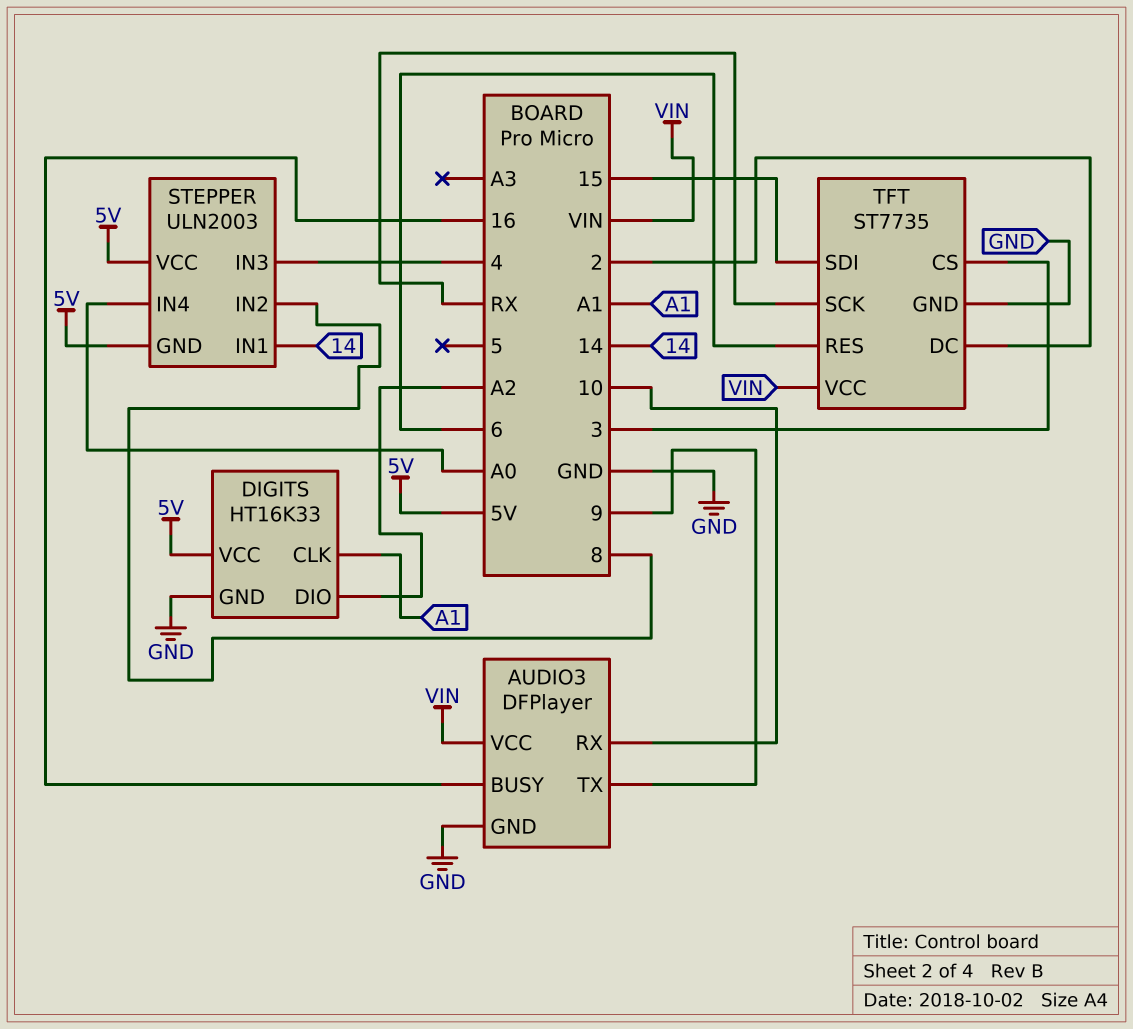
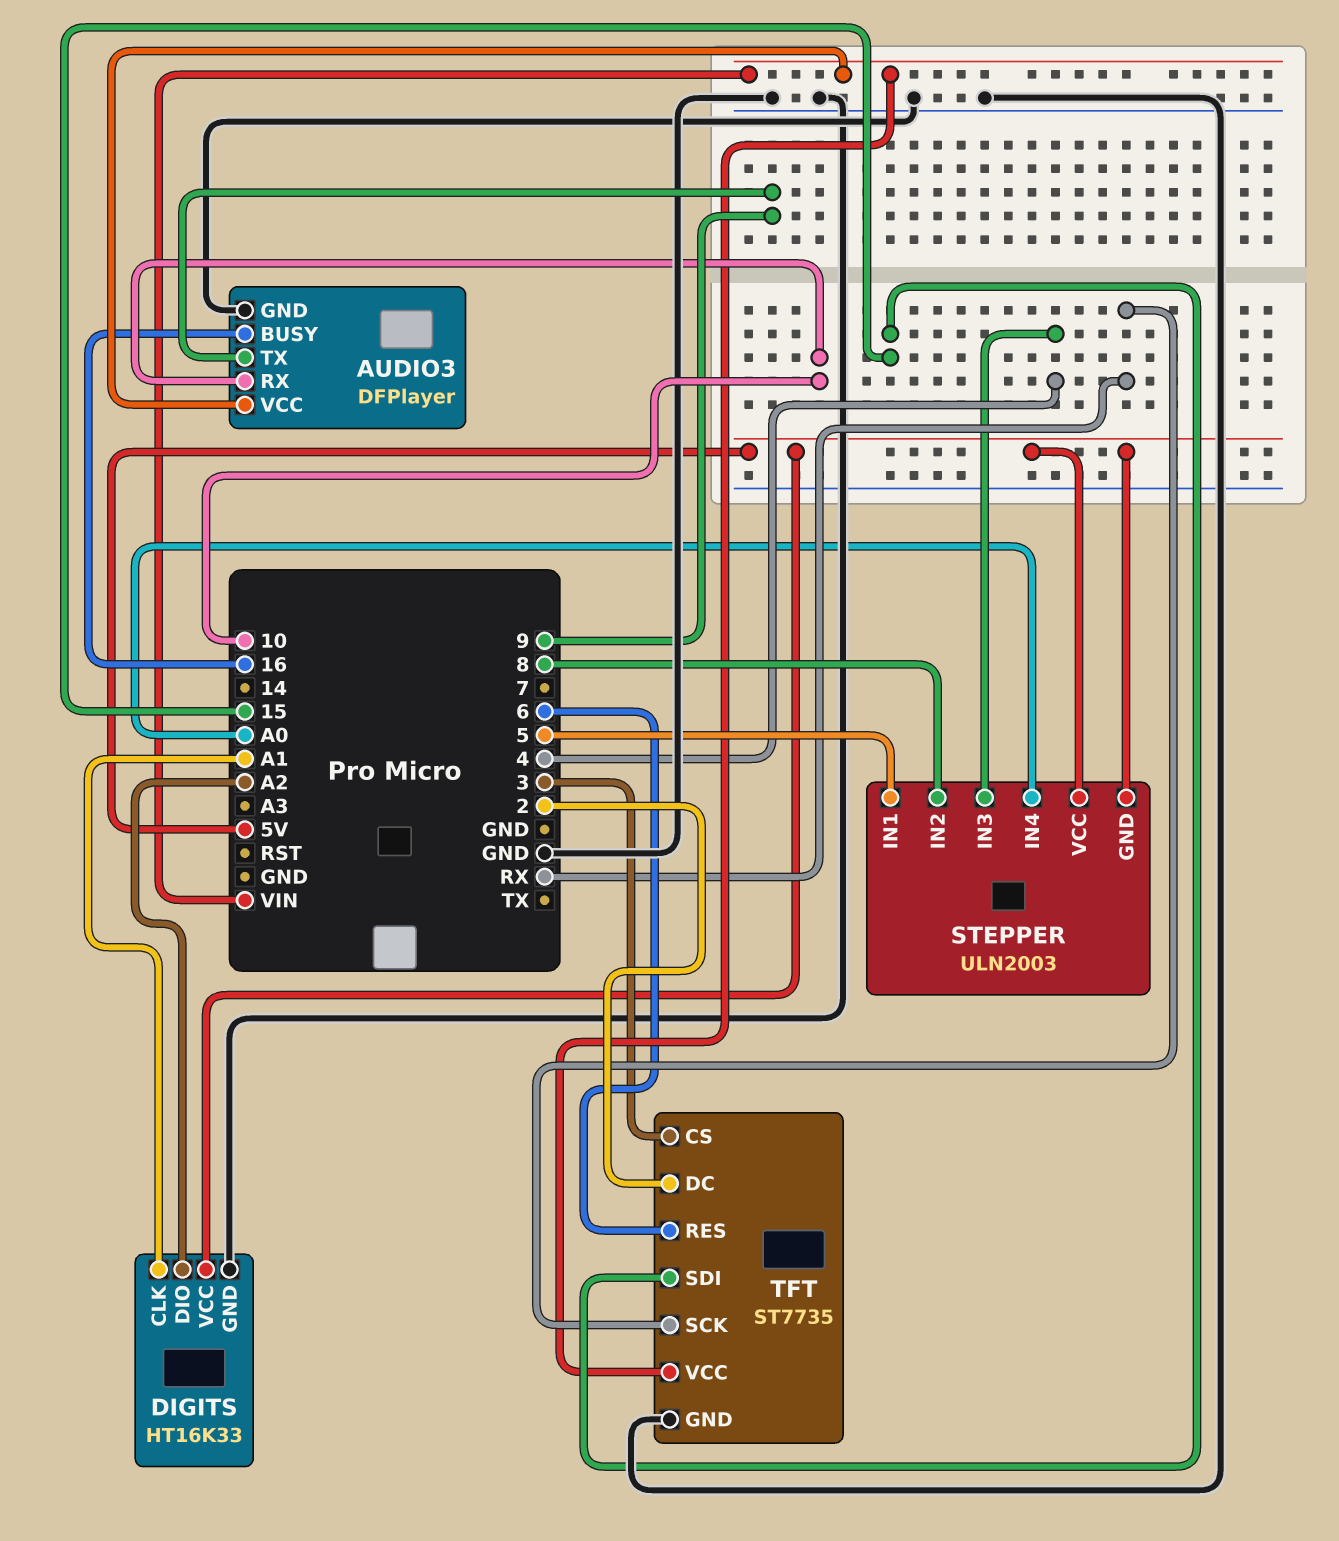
STEPPER pin IN1: 14 -> 5

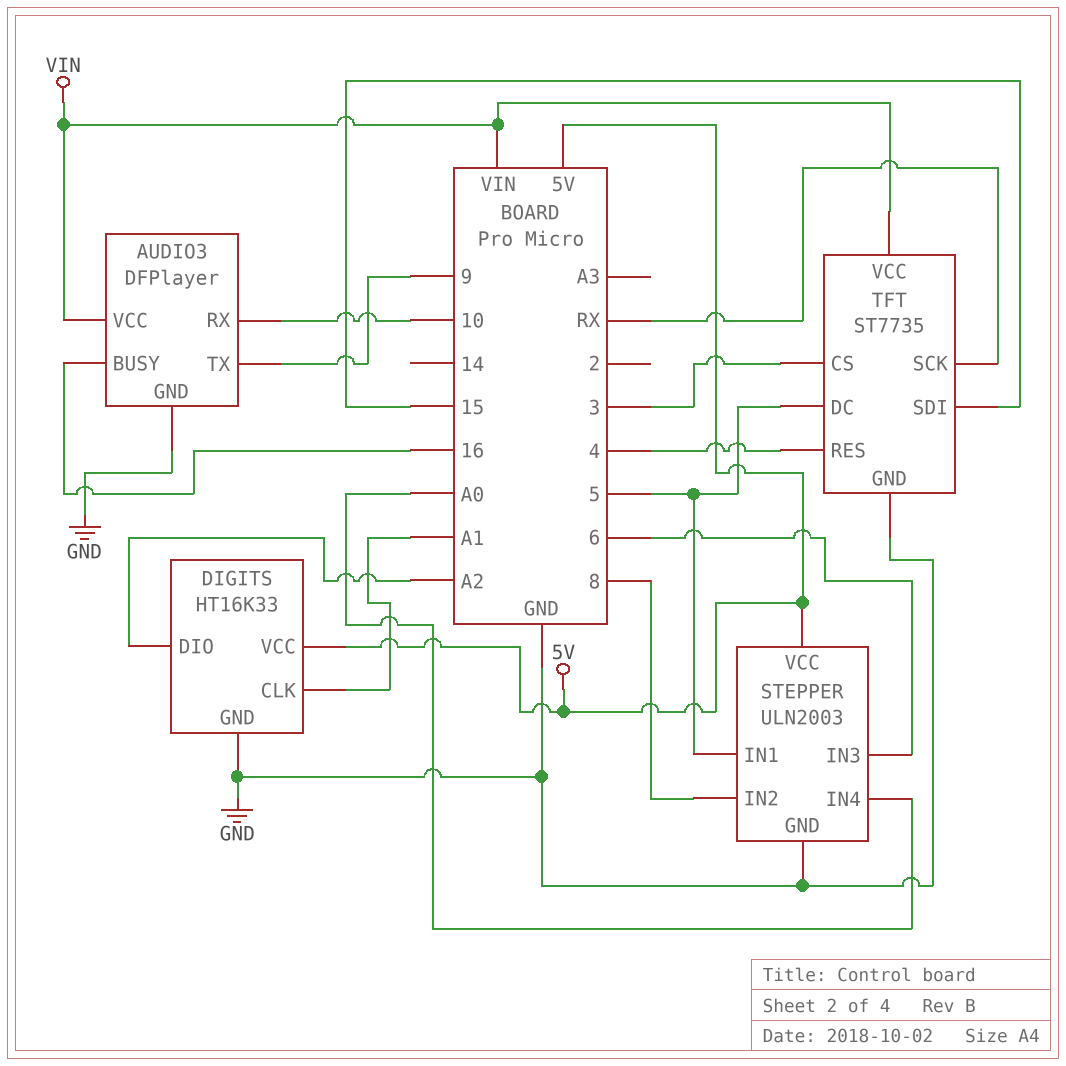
STEPPER pin GND: 5V -> GND
STEPPER pin IN3: 4 -> 6
TFT pin DC: 2 -> 5
TFT pin RES: 6 -> 4

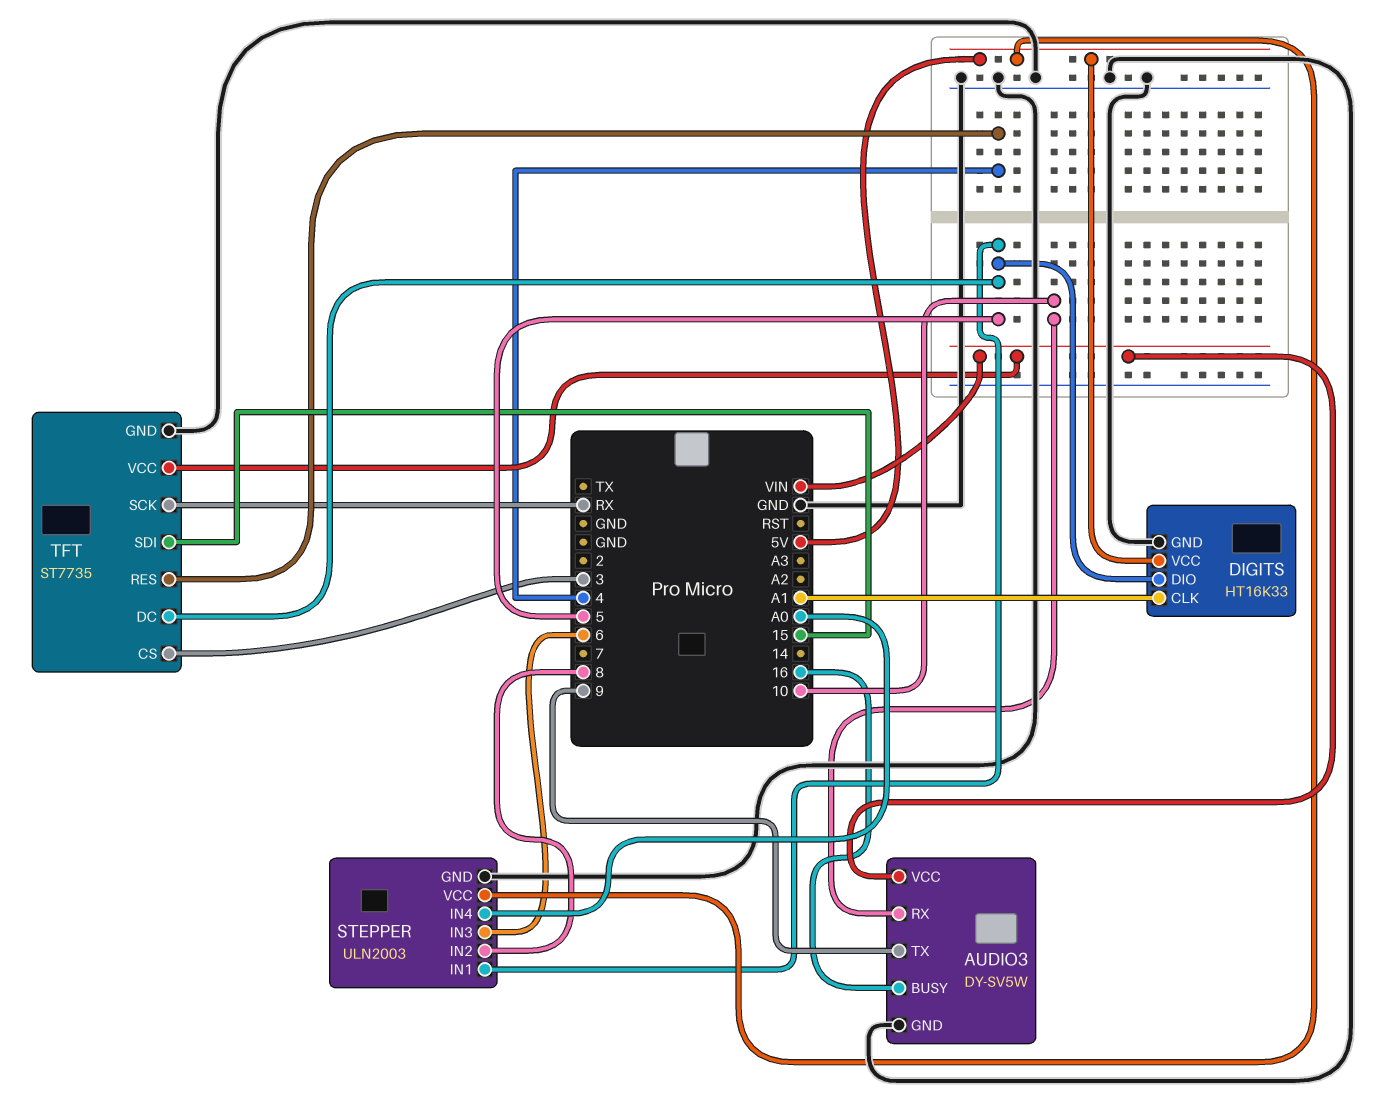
AUDIO3: DFPlayer -> DY-SV5W
DIGITS pin DIO: A2 -> 5

